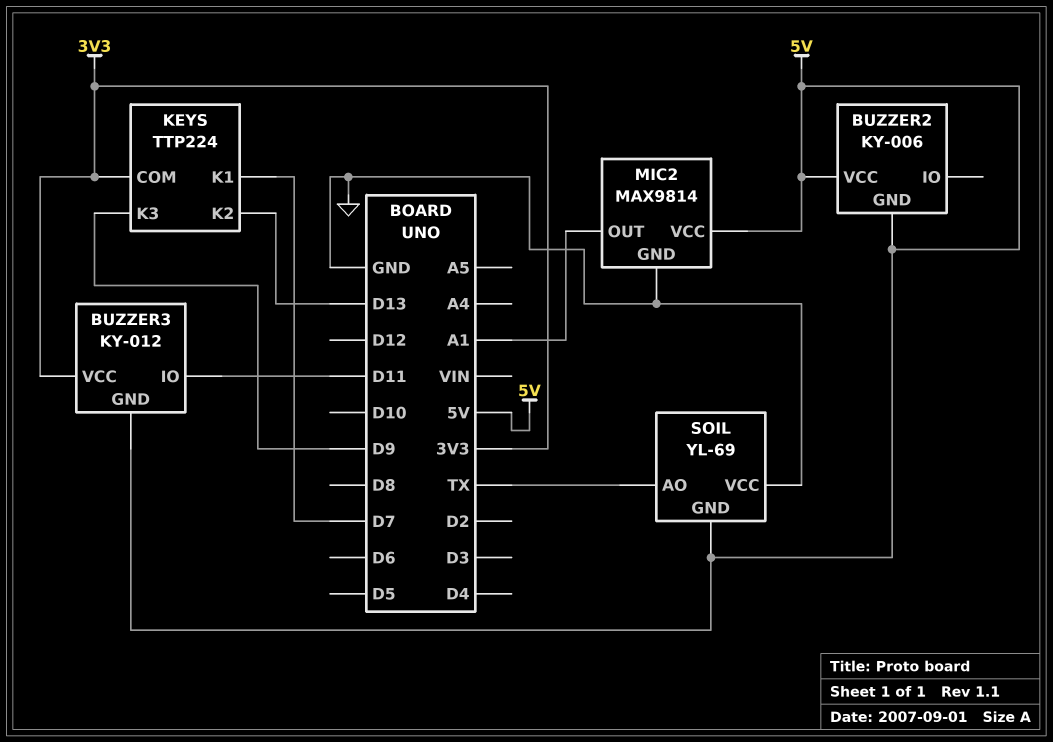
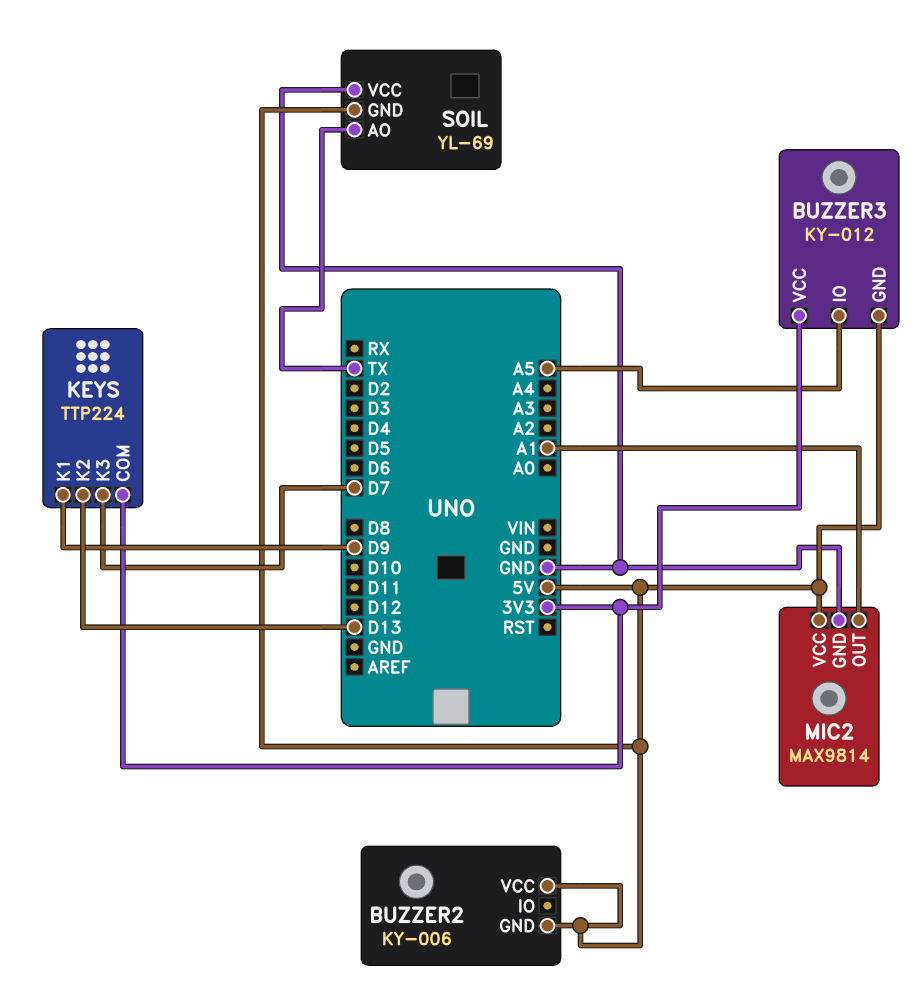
BUZZER3 pin IO: D11 -> A5
KEYS pin K1: D7 -> D9
KEYS pin K3: D9 -> D7

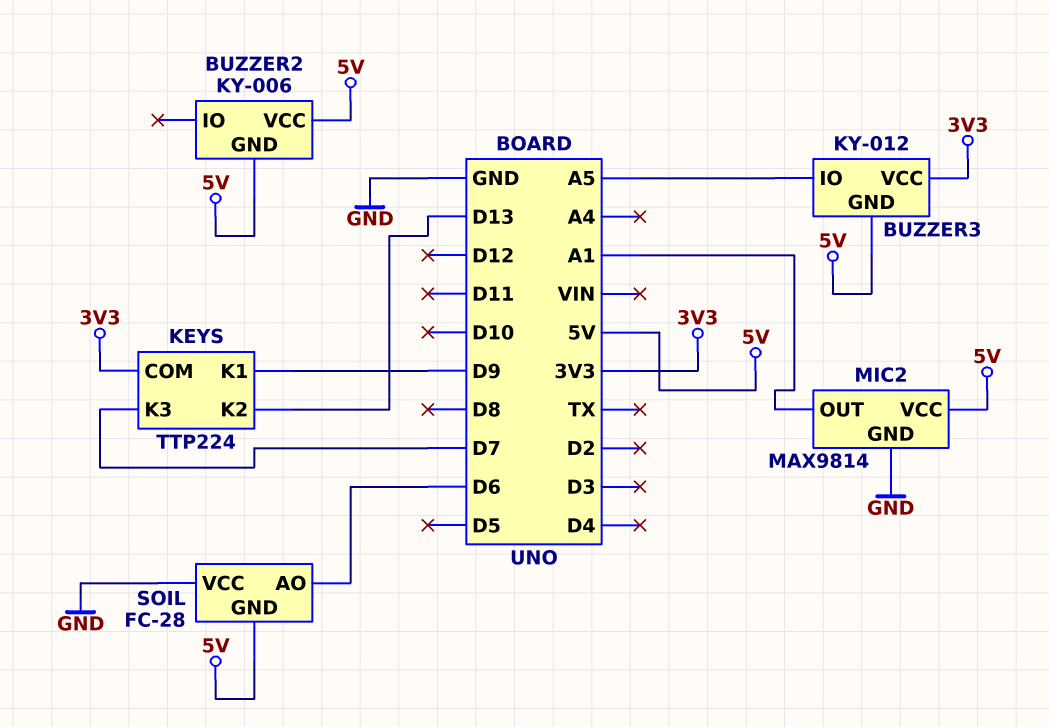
SOIL: YL-69 -> FC-28
SOIL pin AO: TX -> D6

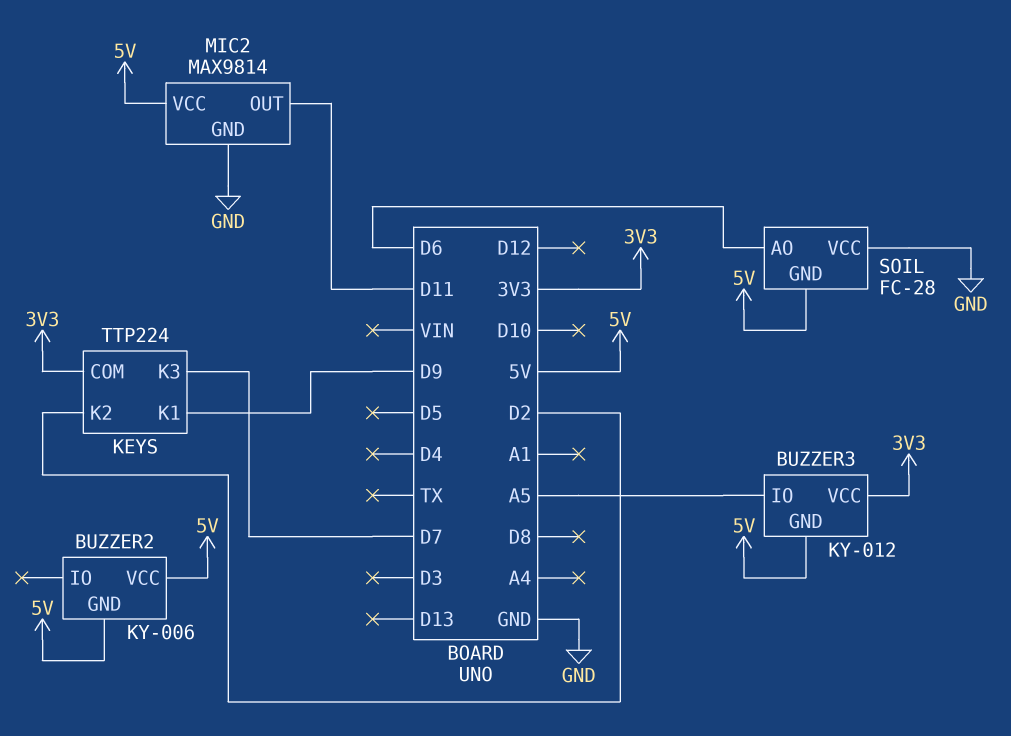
KEYS pin K2: D13 -> D2
MIC2 pin OUT: A1 -> D11

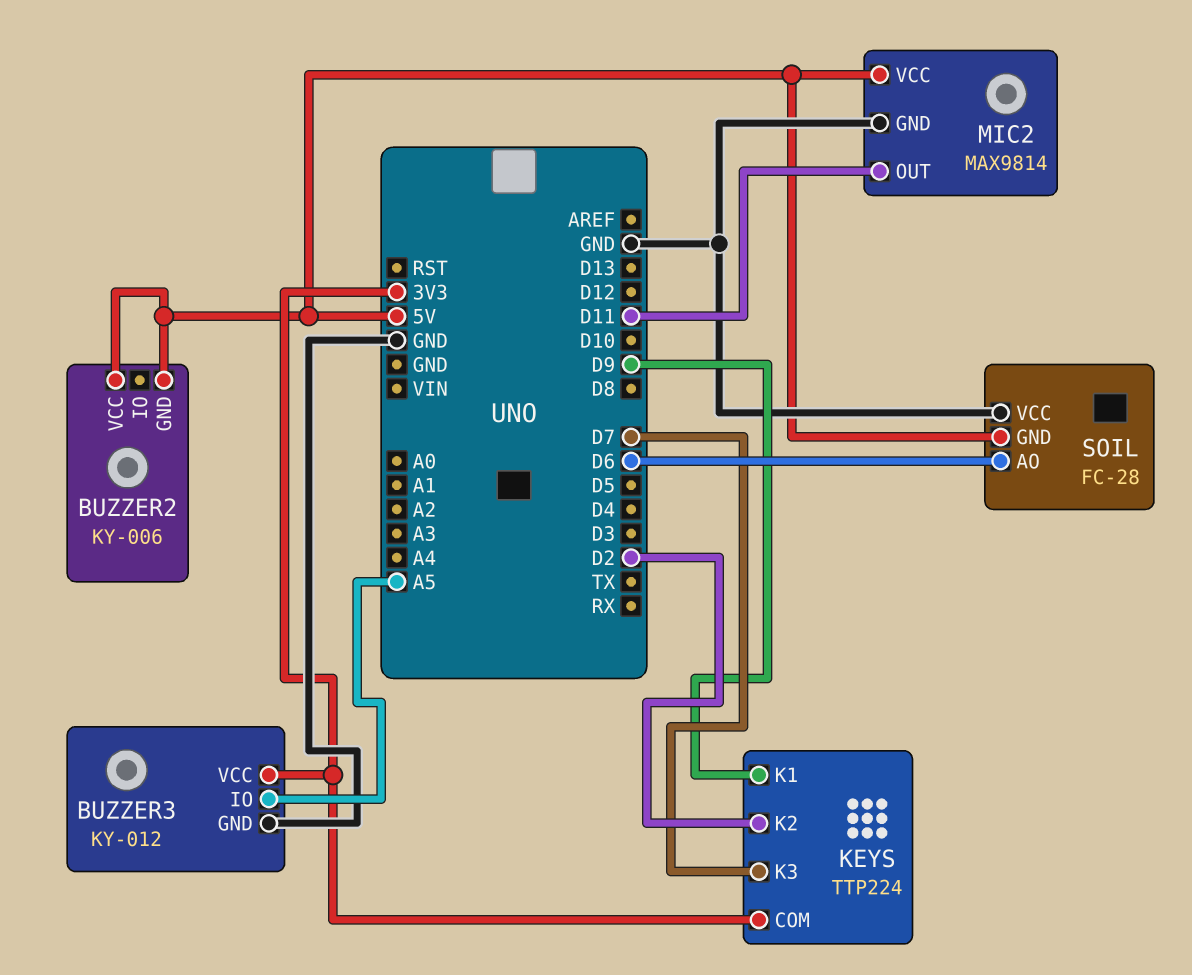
BUZZER3 pin GND: 5V -> GND

